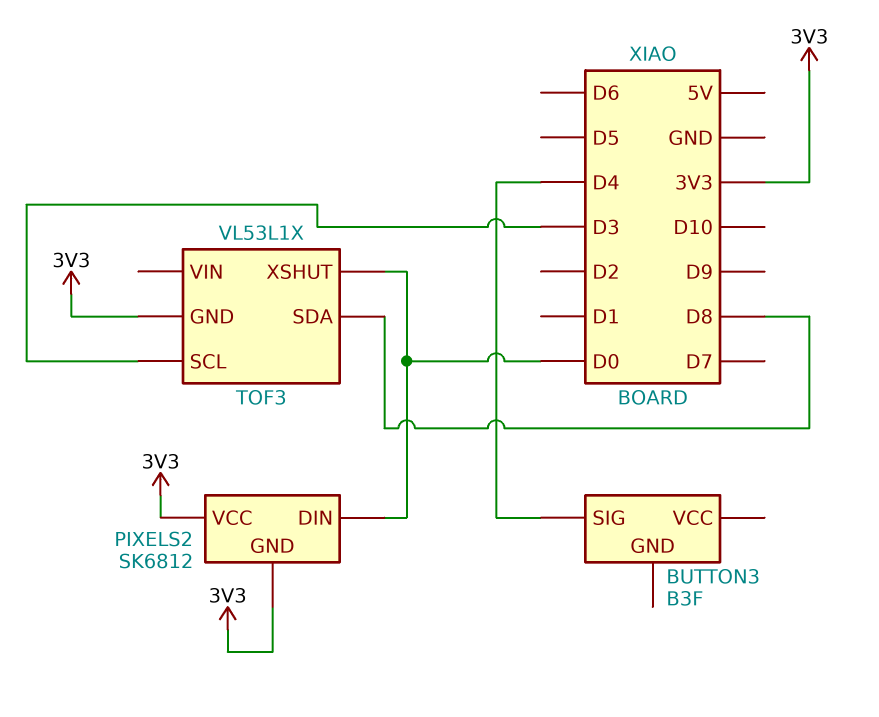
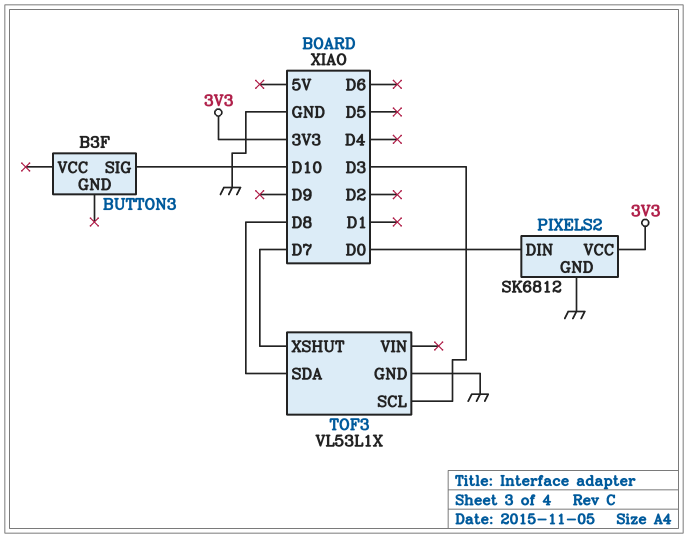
BUTTON3 pin SIG: D4 -> D10
PIXELS2 pin GND: 3V3 -> GND
TOF3 pin GND: 3V3 -> GND
TOF3 pin XSHUT: D0 -> D7

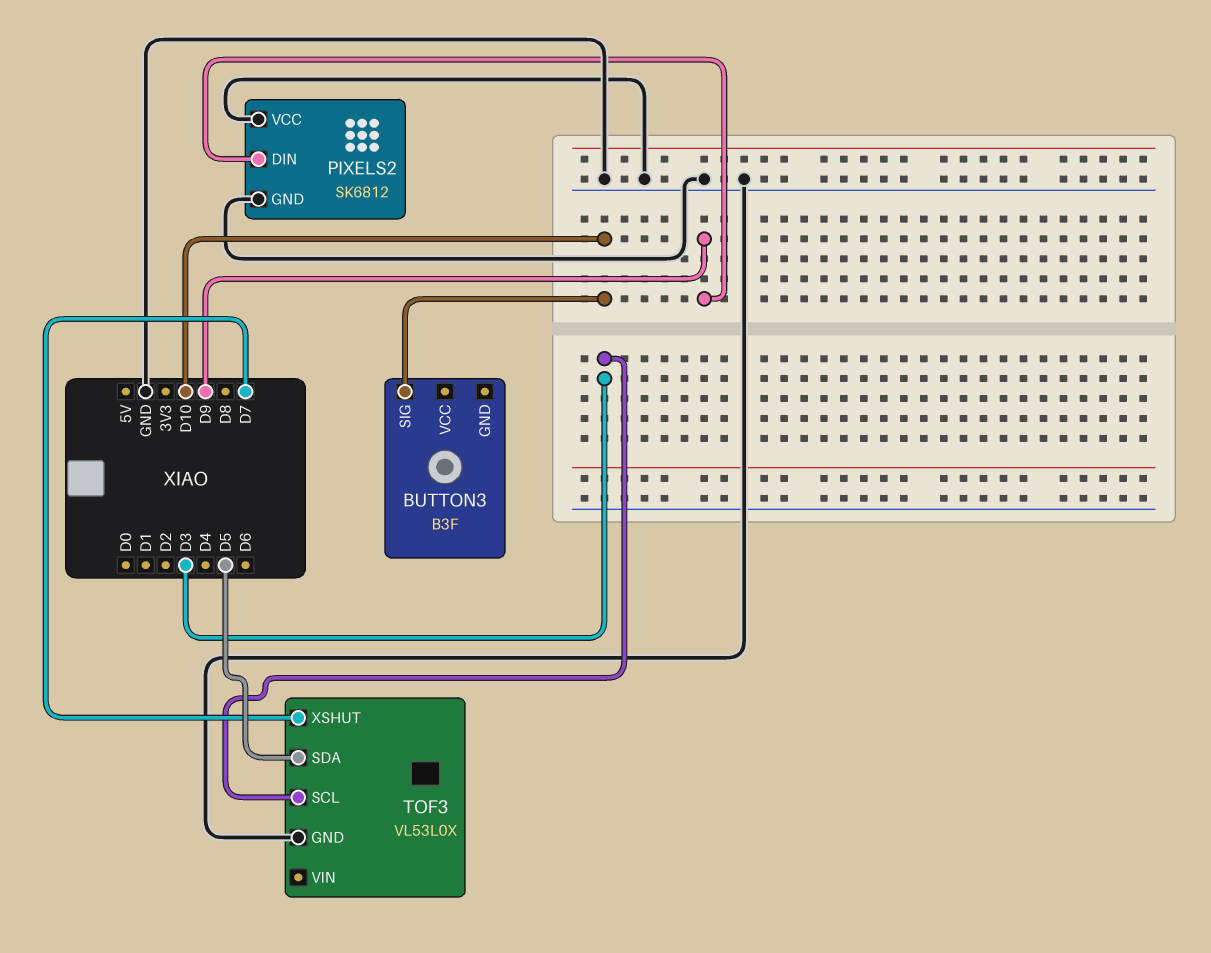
PIXELS2 pin DIN: D0 -> D9
PIXELS2 pin VCC: 3V3 -> GND
TOF3: VL53L1X -> VL53L0X
TOF3 pin SDA: D8 -> D5

